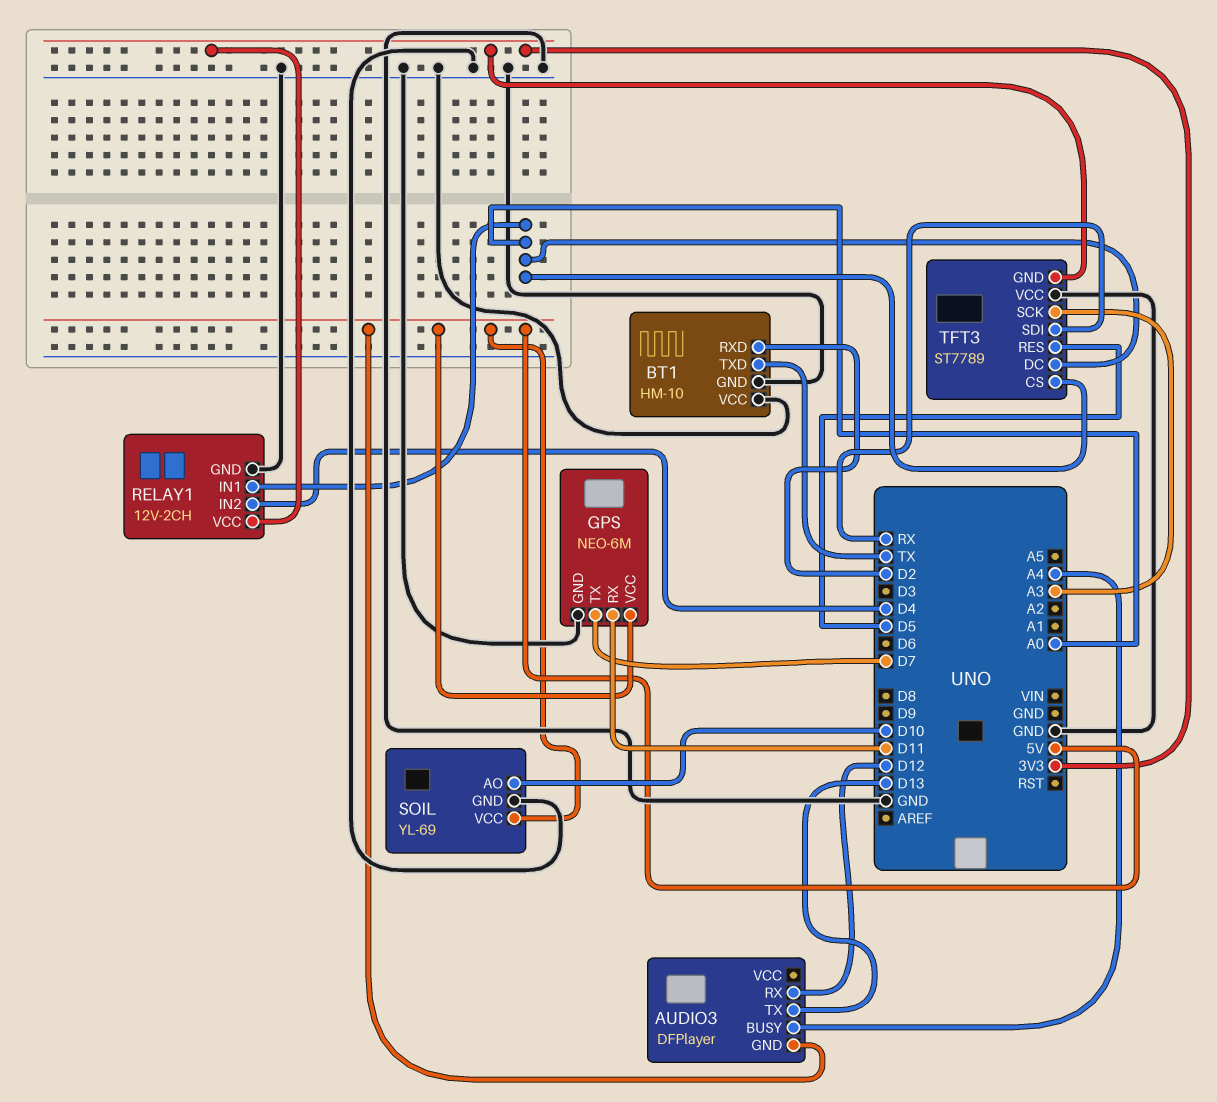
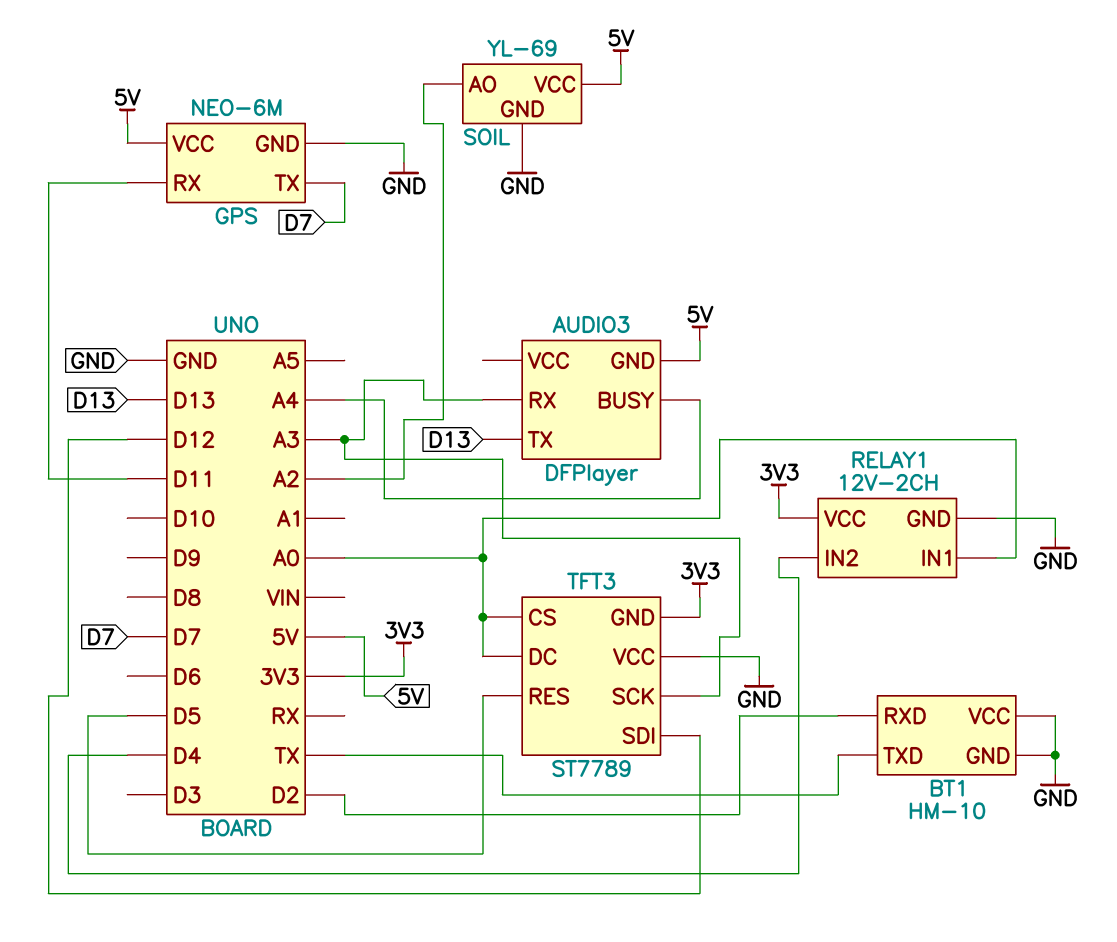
AUDIO3 pin RX: D12 -> A3
SOIL pin AO: D10 -> A2
TFT3 pin SDI: RX -> D12

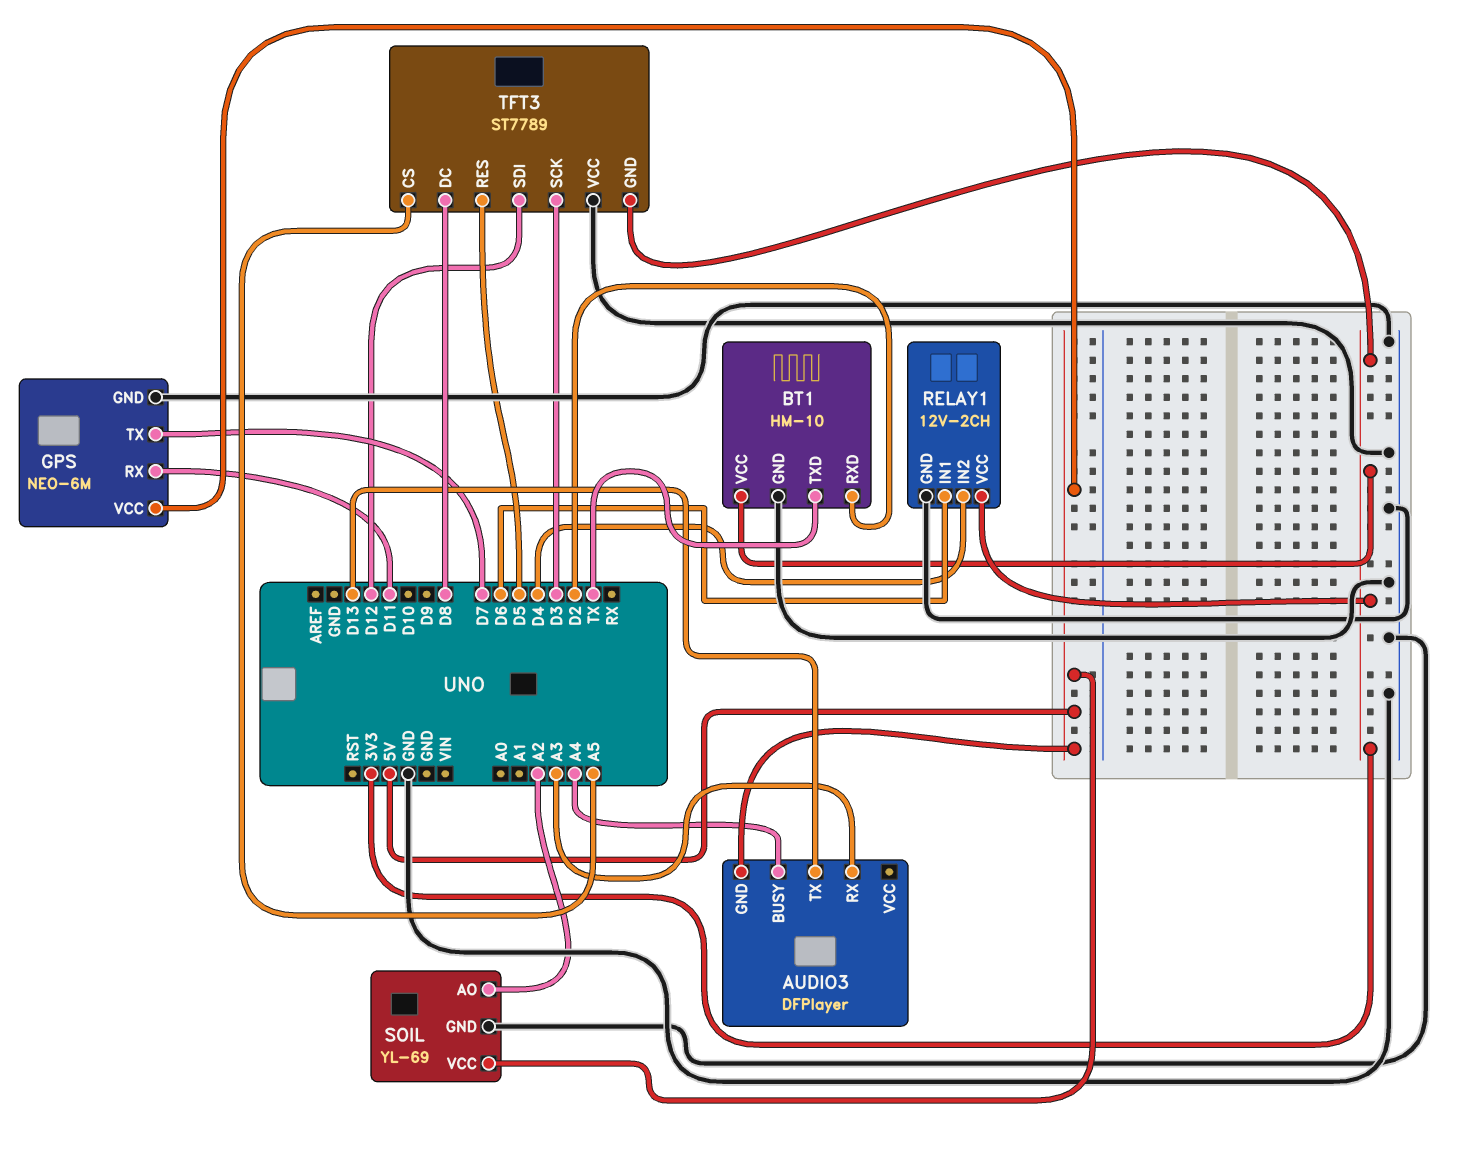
BT1 pin VCC: GND -> 3V3
RELAY1 pin IN1: A0 -> D6
TFT3 pin CS: A0 -> A5
TFT3 pin DC: A0 -> D8
TFT3 pin SCK: A3 -> D3

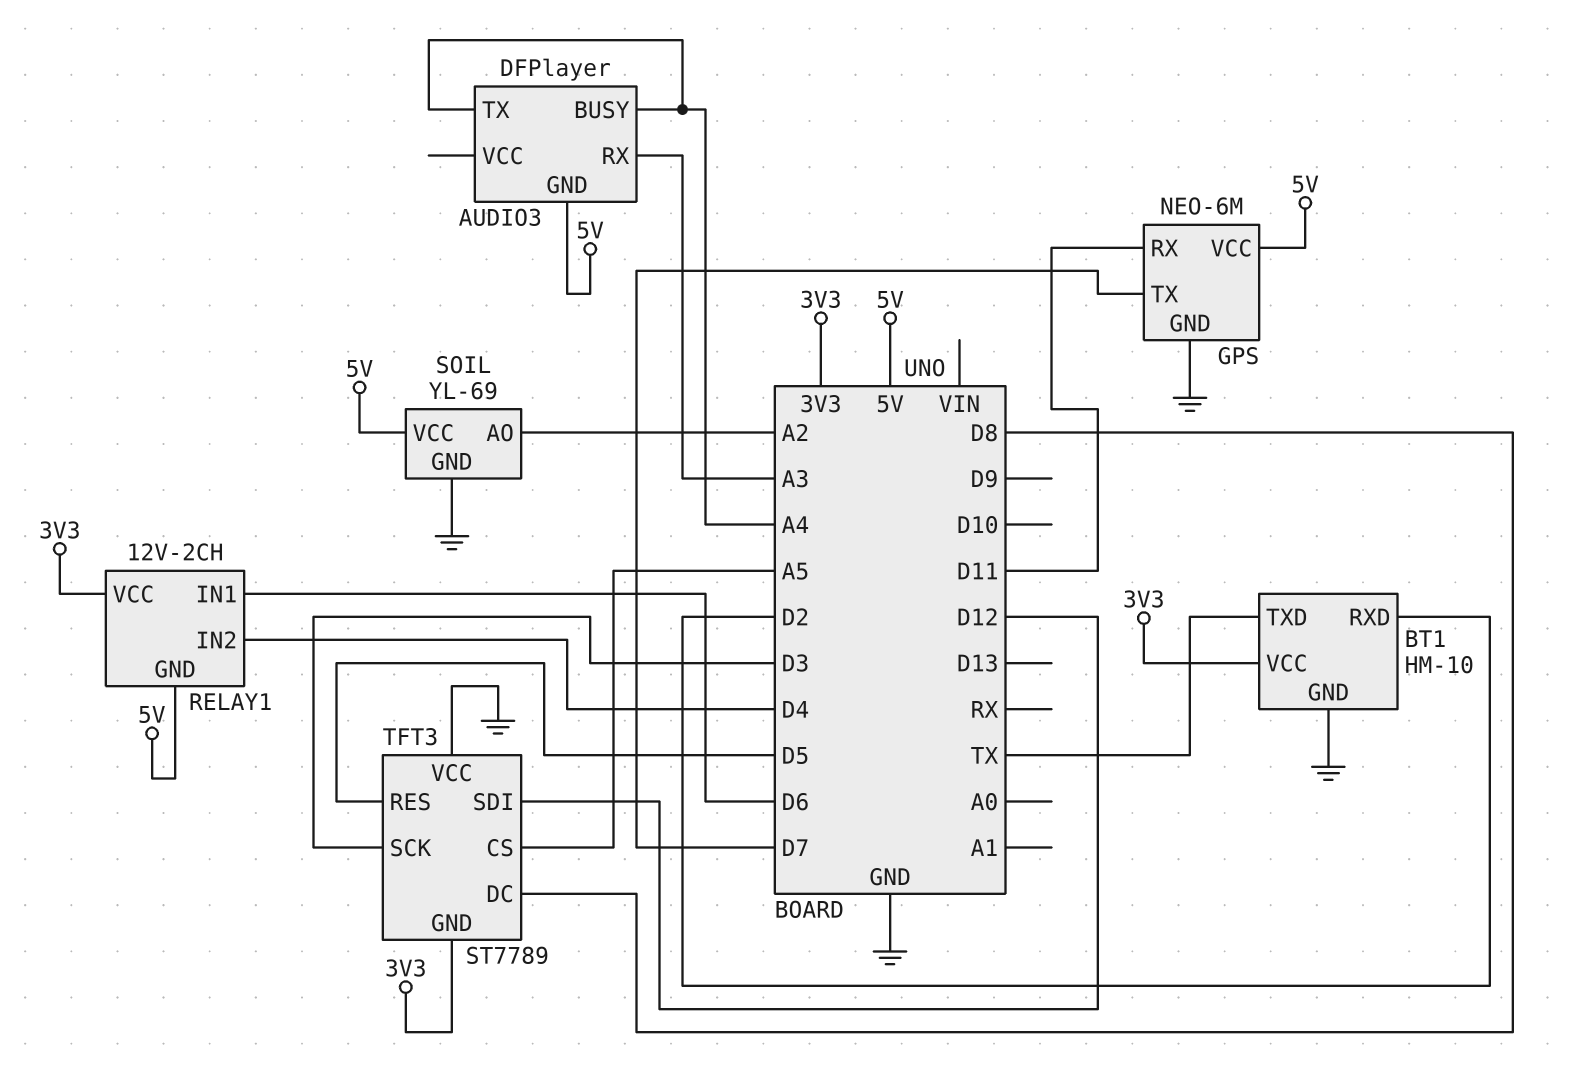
AUDIO3 pin TX: D13 -> A4
RELAY1 pin GND: GND -> 5V

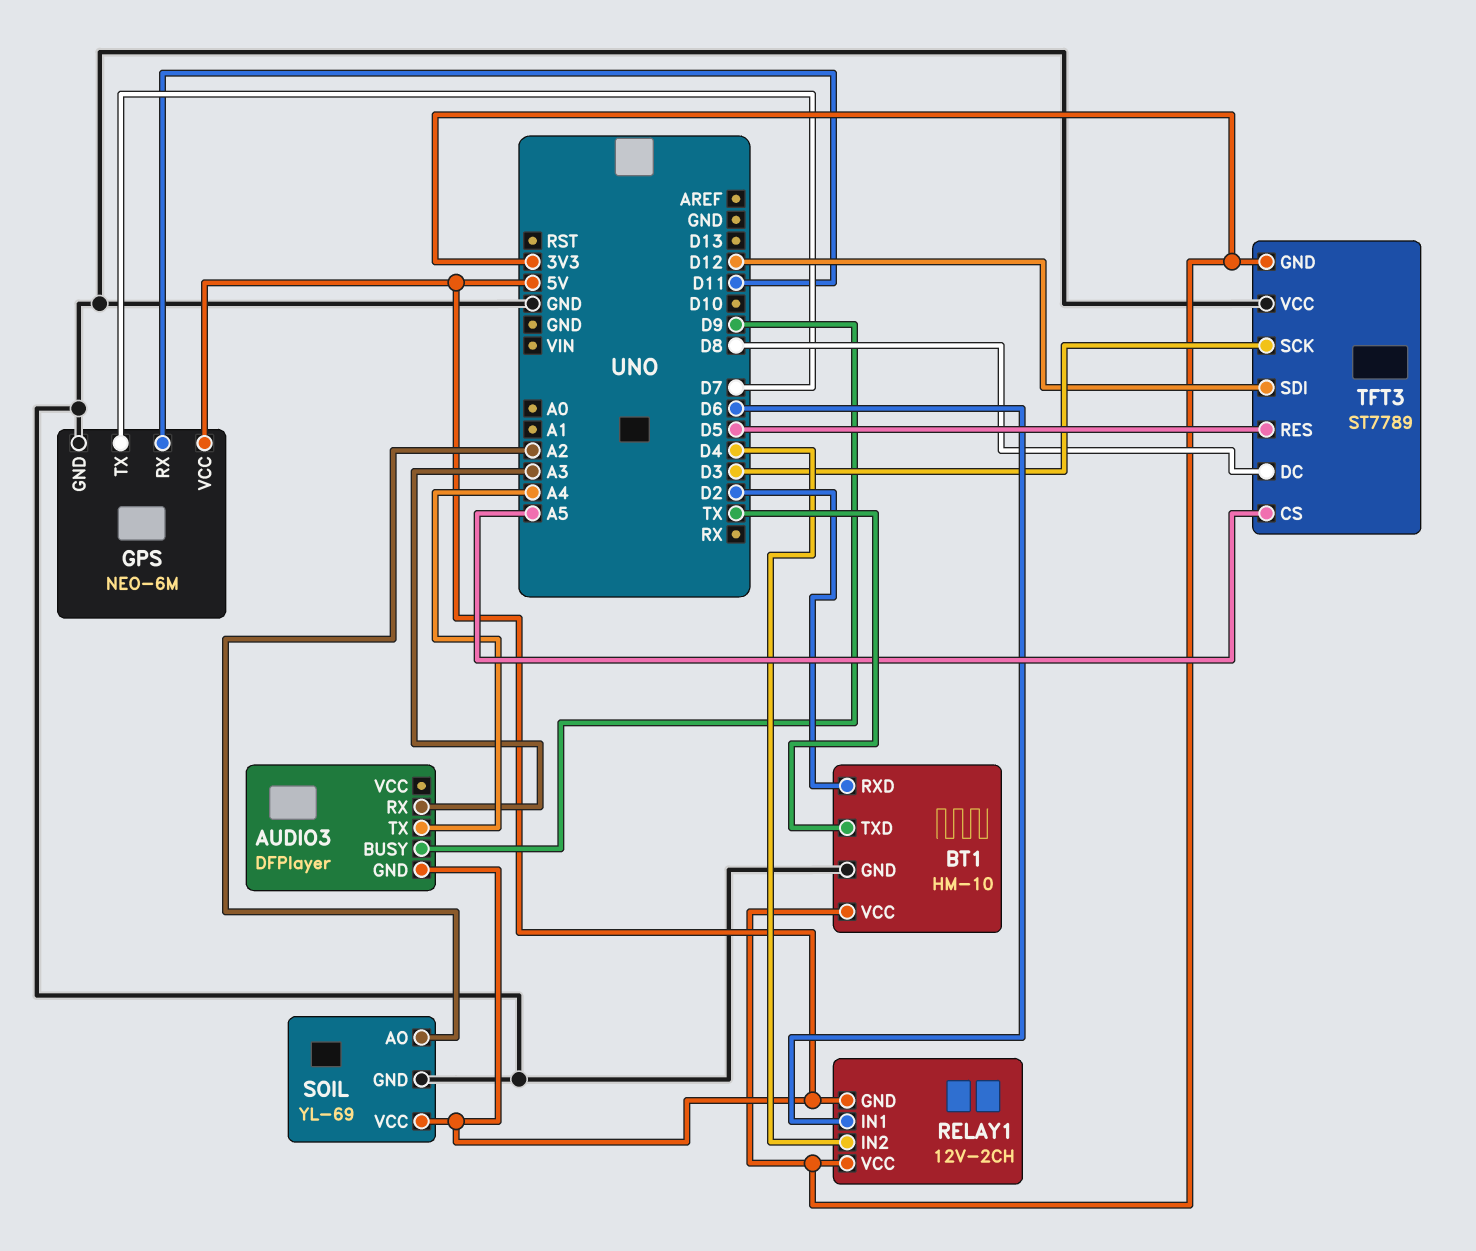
AUDIO3 pin BUSY: A4 -> D9

